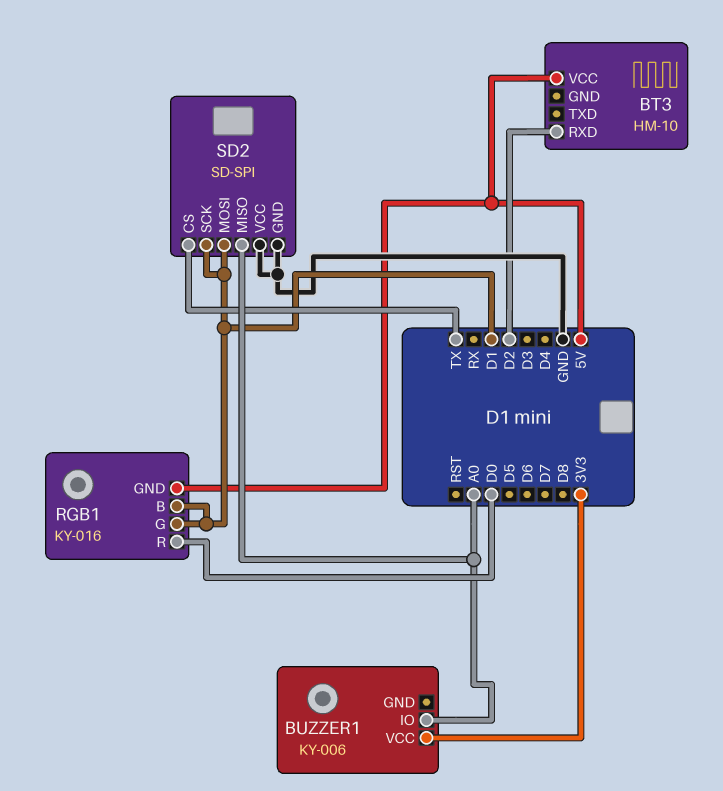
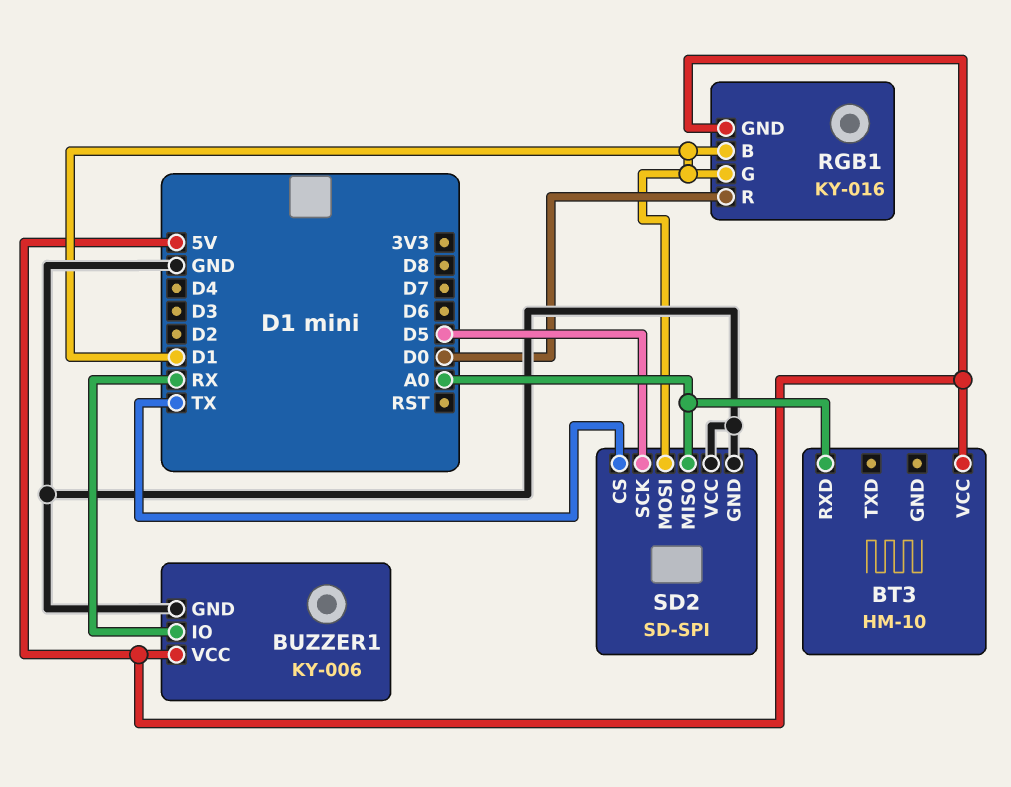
BT3 pin RXD: D2 -> A0
BUZZER1 pin GND: none -> GND
BUZZER1 pin IO: A0 -> RX
BUZZER1 pin VCC: 3V3 -> 5V
SD2 pin SCK: D1 -> D5

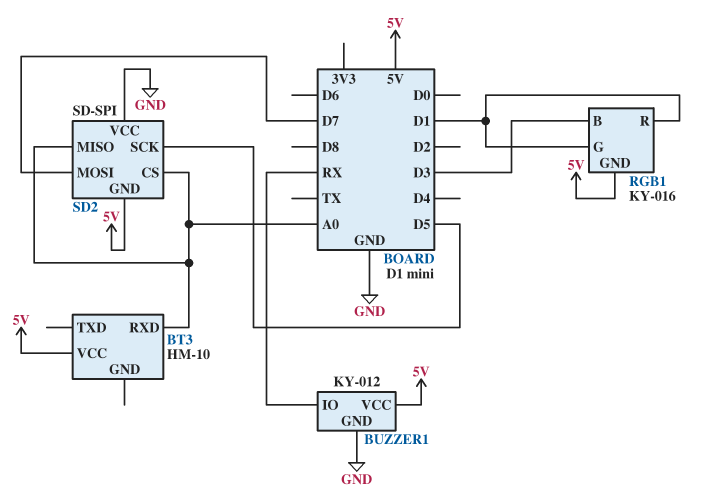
BUZZER1: KY-006 -> KY-012
RGB1 pin B: D1 -> D3
RGB1 pin R: D0 -> D1
SD2 pin CS: TX -> A0
SD2 pin GND: GND -> 5V
SD2 pin MOSI: D1 -> D7

